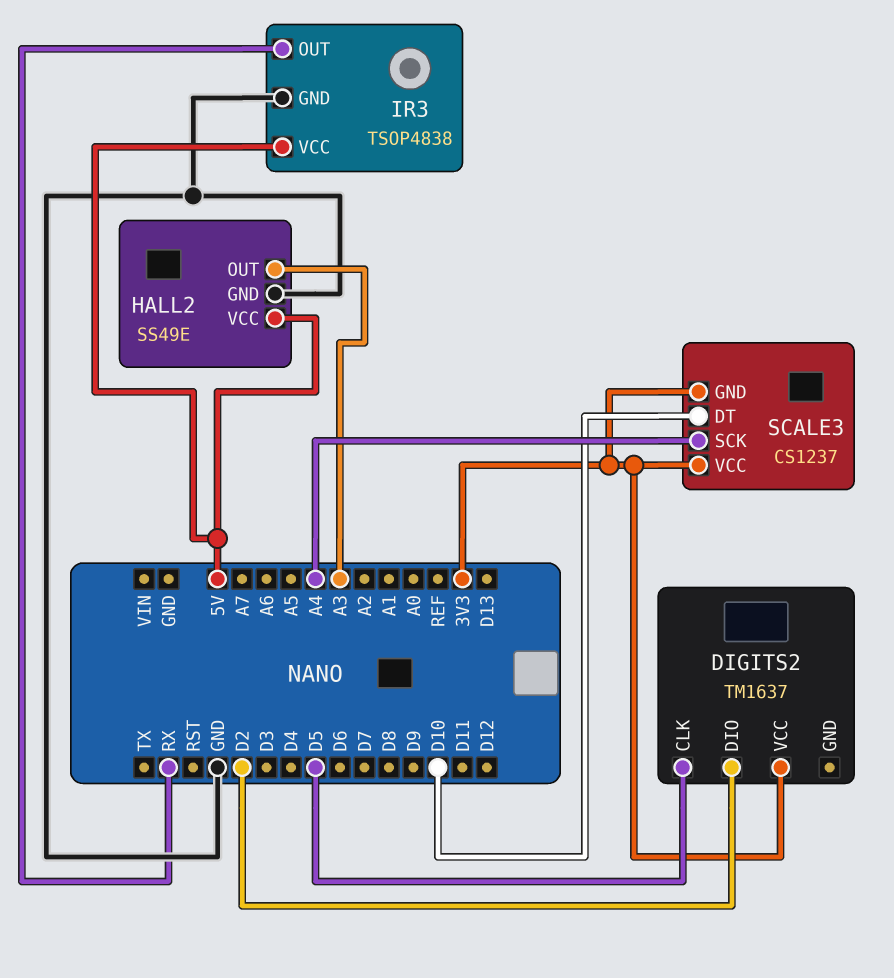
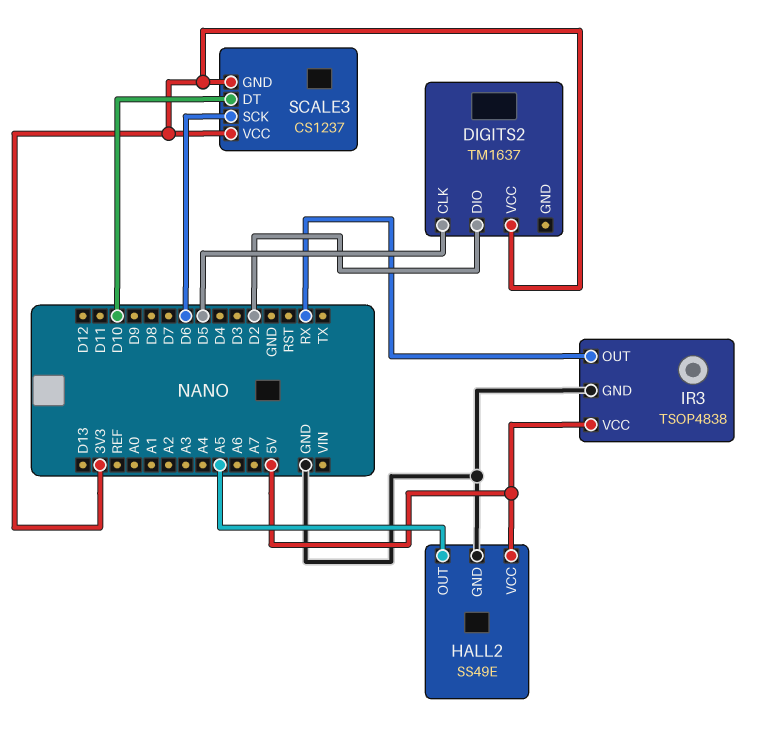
HALL2 pin OUT: A3 -> A5
SCALE3 pin SCK: A4 -> D6

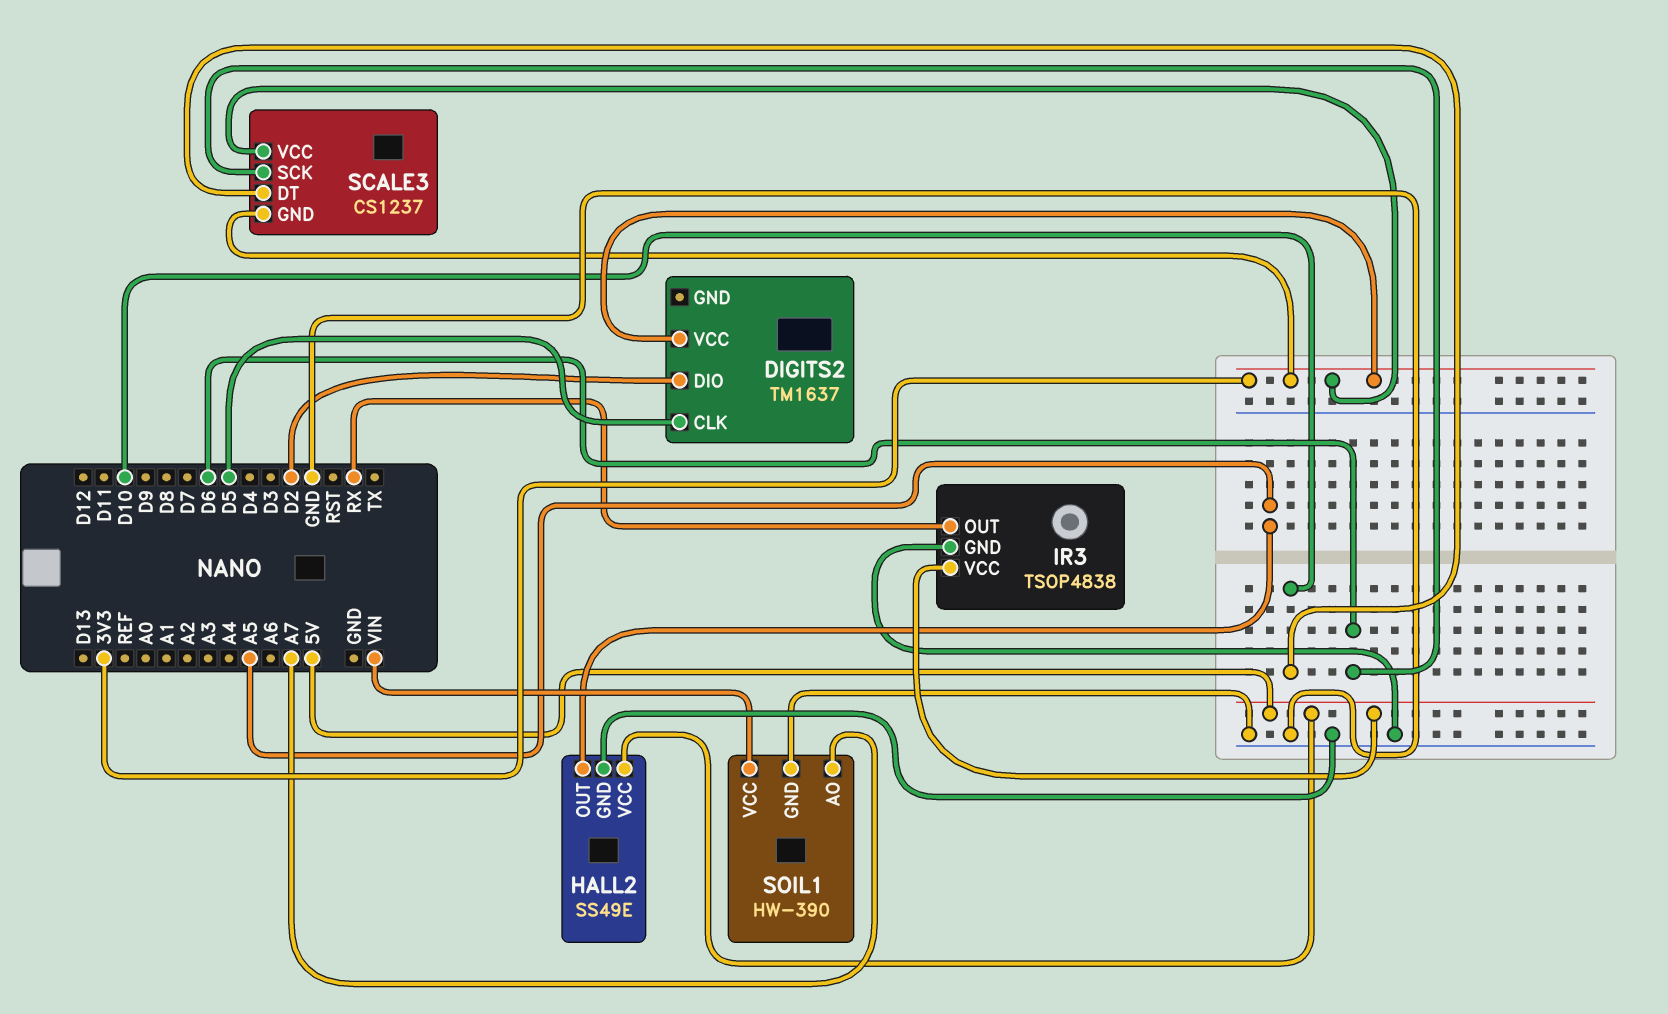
SOIL1: none -> HW-390
SOIL1 pin AO: none -> A7
SOIL1 pin GND: none -> GND
SOIL1 pin VCC: none -> VIN

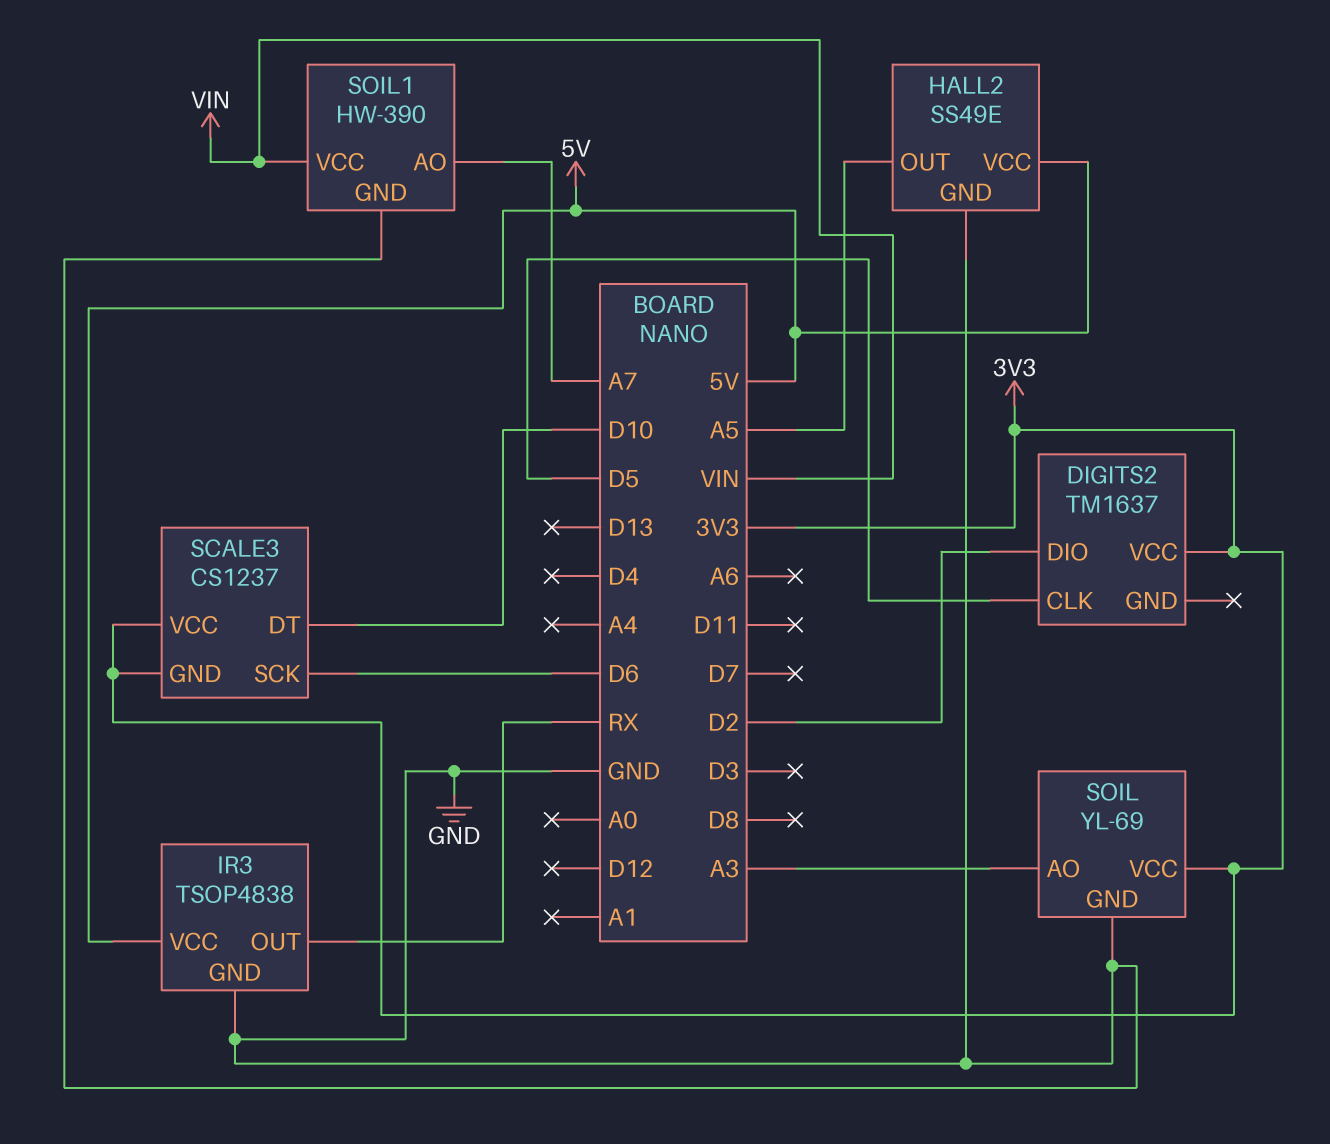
SOIL: none -> YL-69
SOIL pin AO: none -> A3
SOIL pin GND: none -> GND
SOIL pin VCC: none -> 3V3

